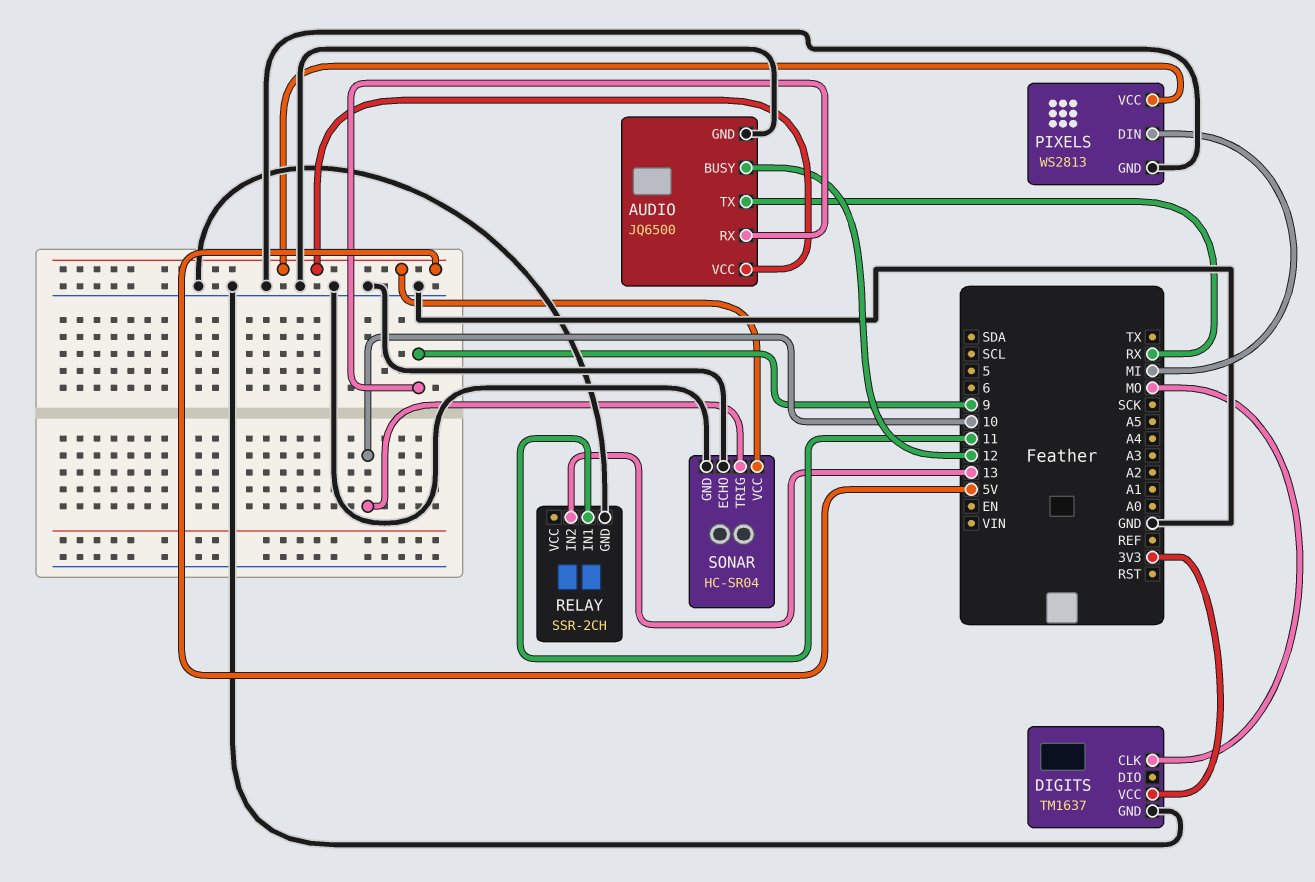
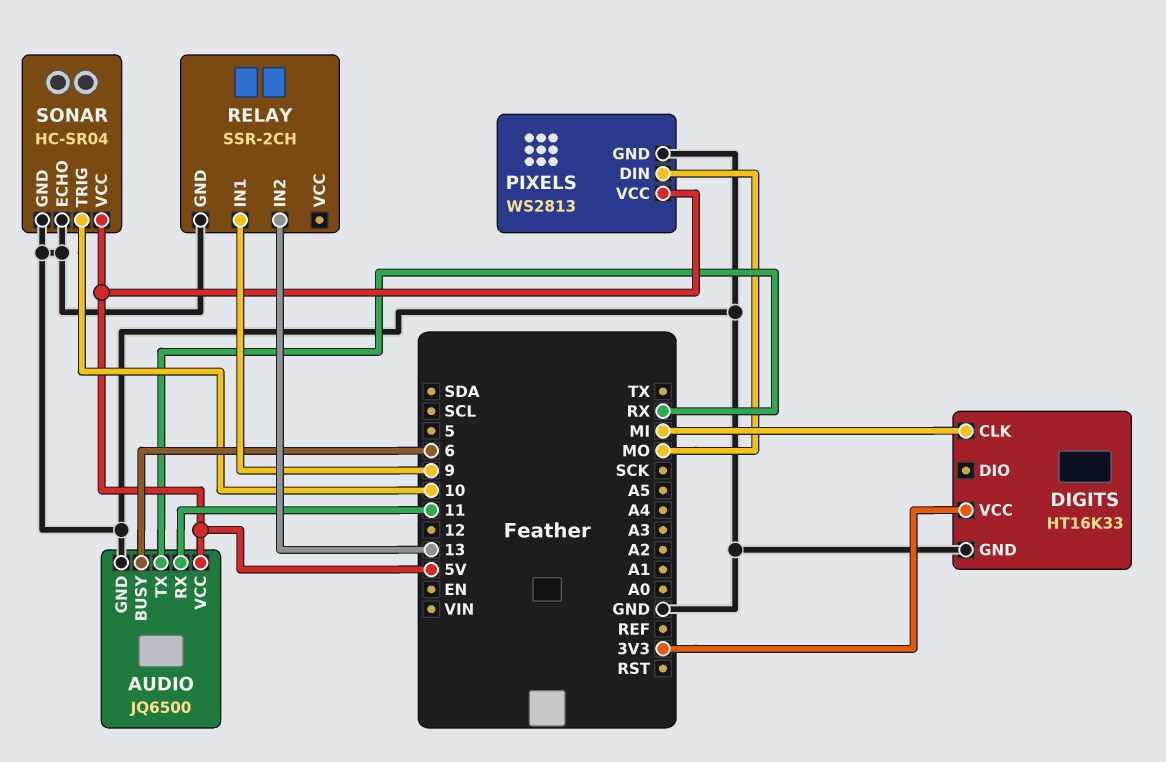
AUDIO pin BUSY: 12 -> 6
AUDIO pin RX: 9 -> 11
DIGITS: TM1637 -> HT16K33
DIGITS pin CLK: MO -> MI
PIXELS pin DIN: MI -> MO
RELAY pin IN1: 11 -> 9

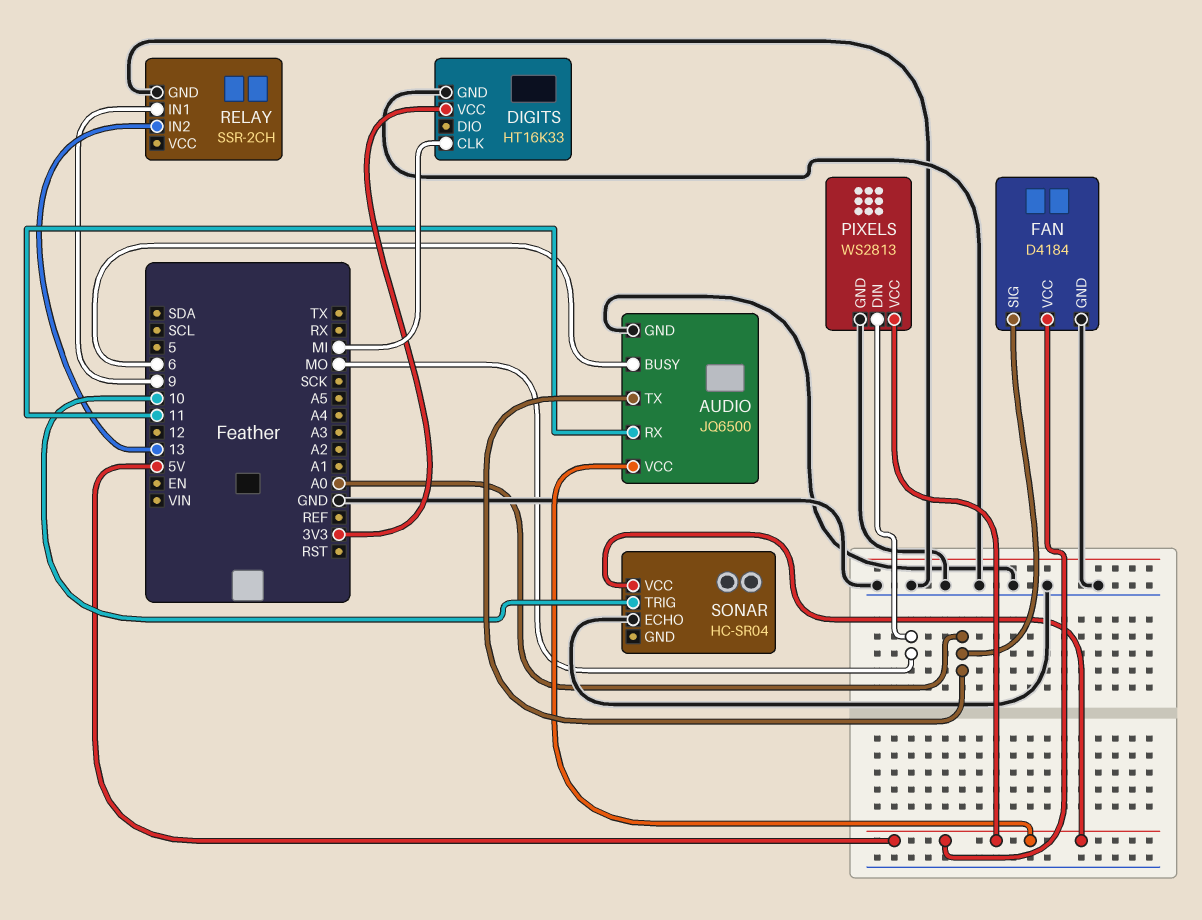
AUDIO pin TX: RX -> A0
FAN: none -> D4184
FAN pin GND: none -> GND
FAN pin SIG: none -> A0
FAN pin VCC: none -> 5V
SONAR pin GND: GND -> none

